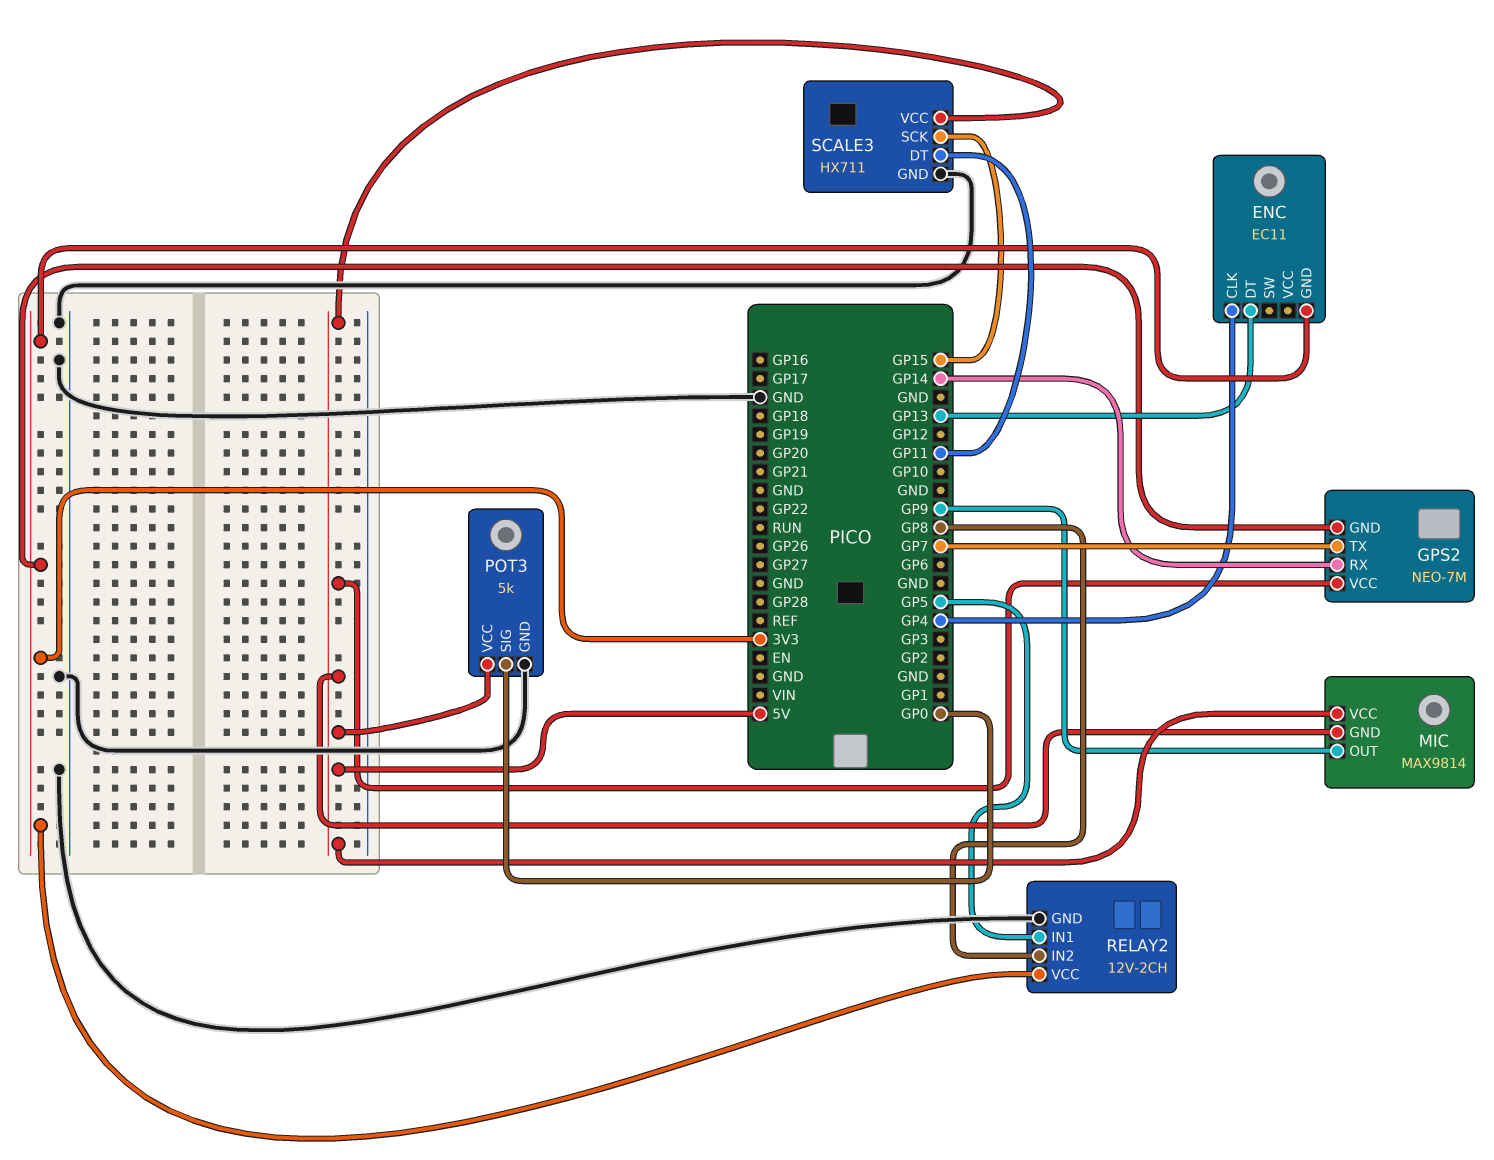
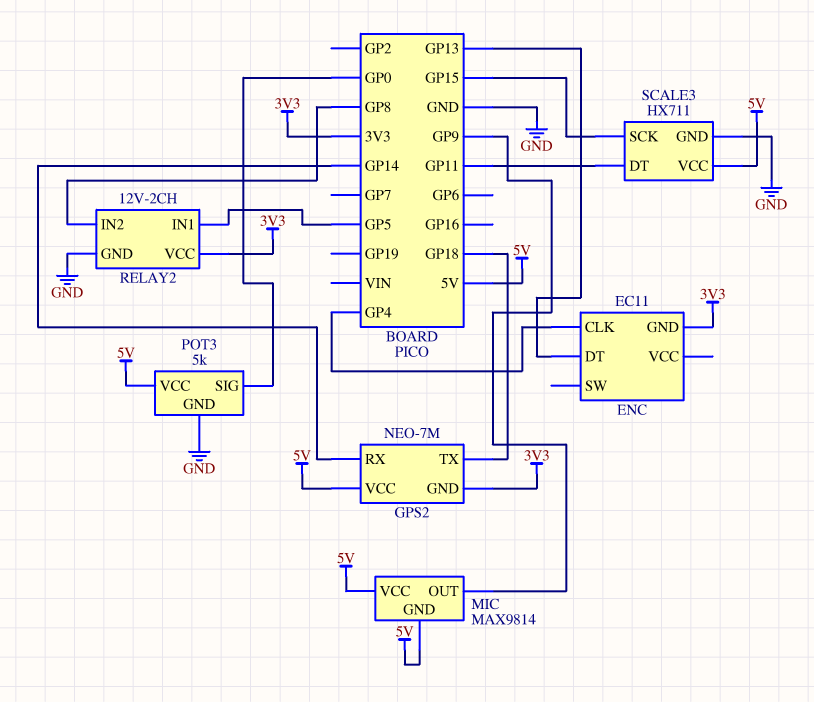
GPS2 pin TX: GP7 -> GP18

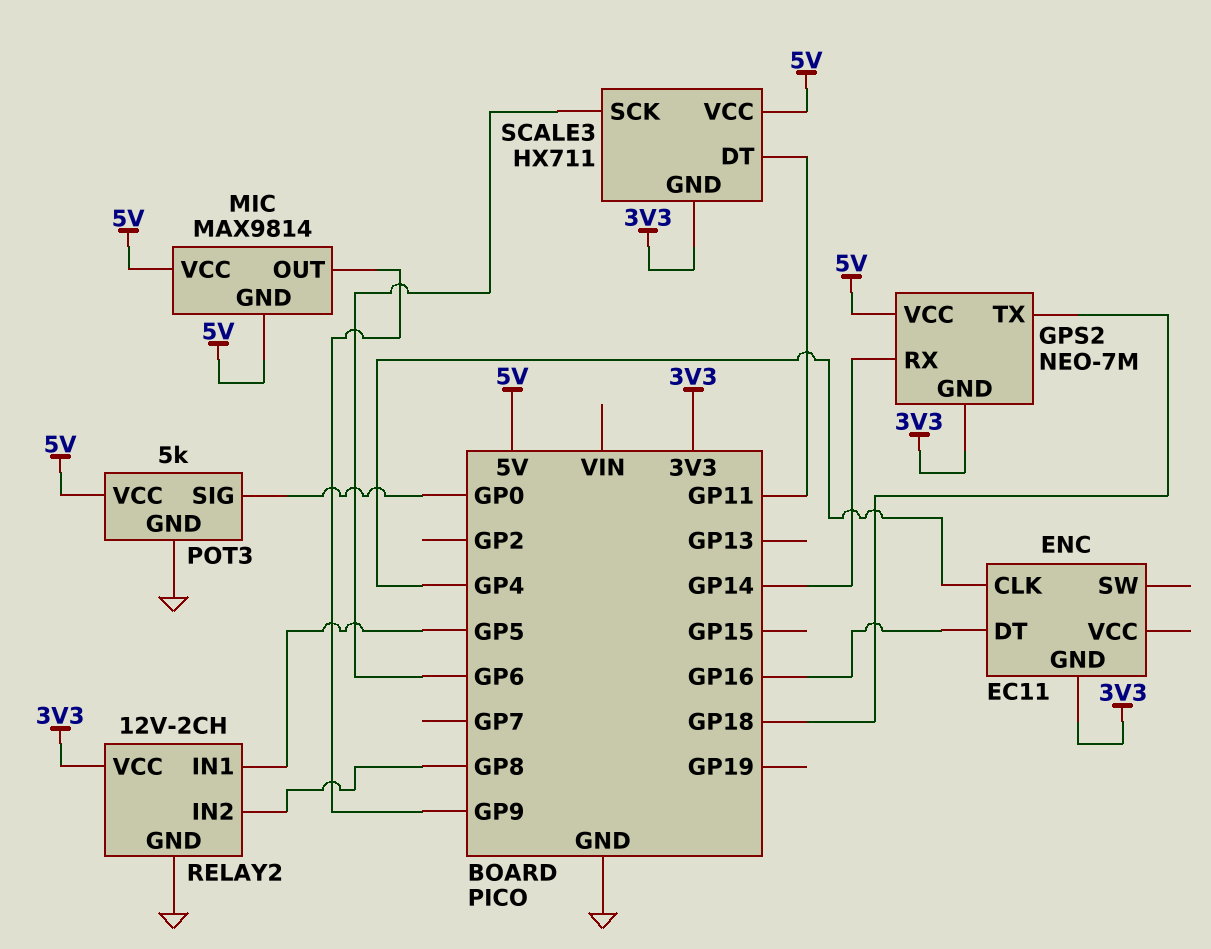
ENC pin DT: GP13 -> GP16
SCALE3 pin GND: GND -> 3V3
SCALE3 pin SCK: GP15 -> GP6

